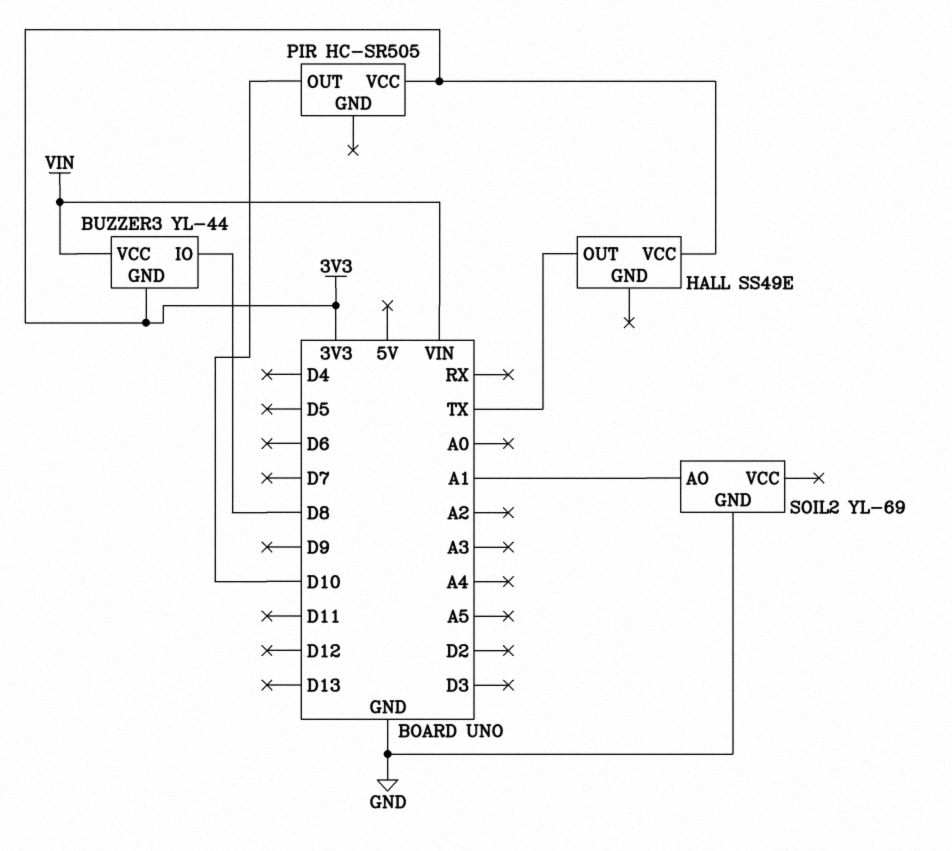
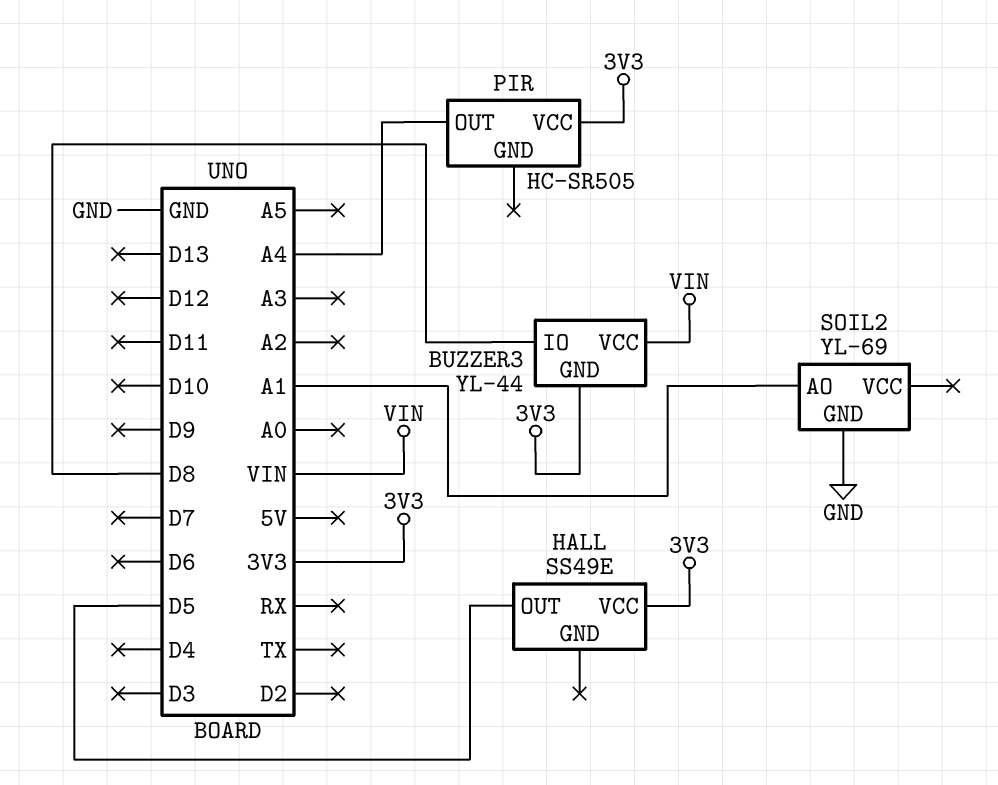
HALL pin OUT: TX -> D5
PIR pin OUT: D10 -> A4

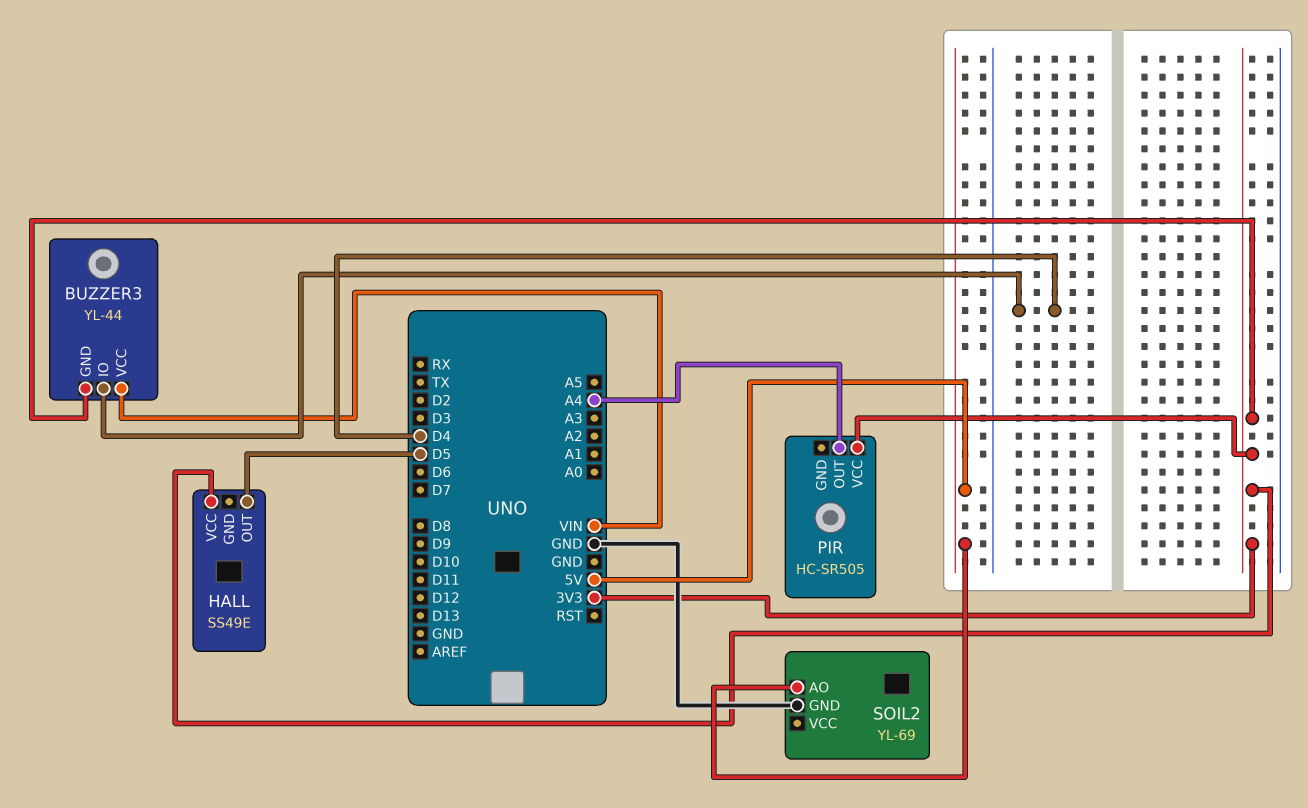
BUZZER3 pin IO: D8 -> D4
SOIL2 pin AO: A1 -> 5V

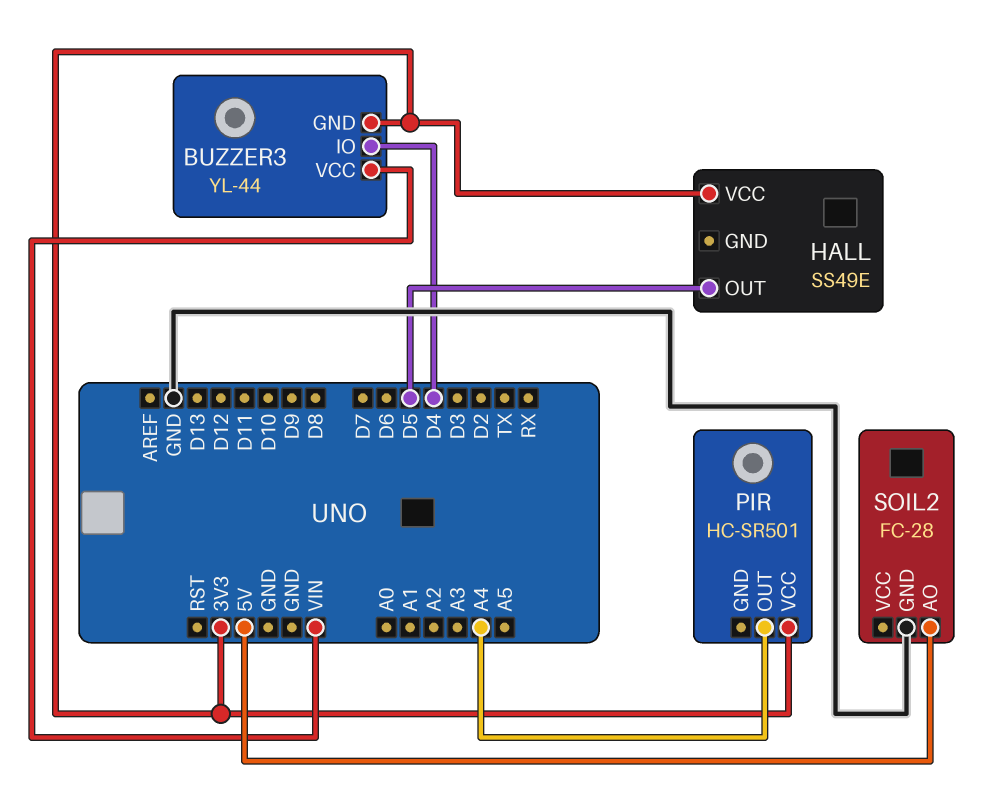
PIR: HC-SR505 -> HC-SR501
SOIL2: YL-69 -> FC-28

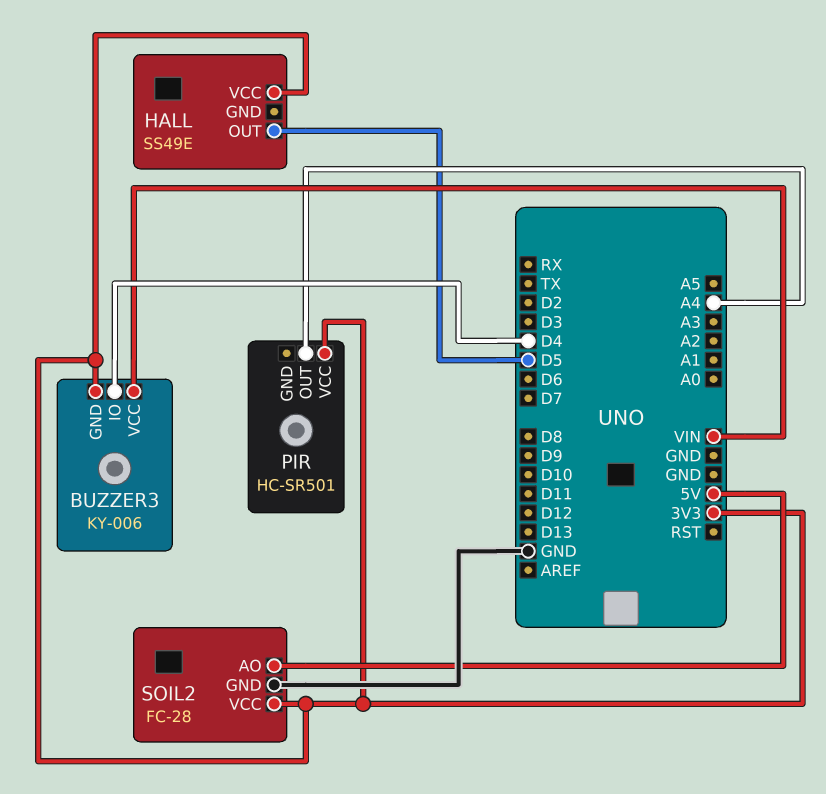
BUZZER3: YL-44 -> KY-006
SOIL2 pin VCC: none -> 3V3

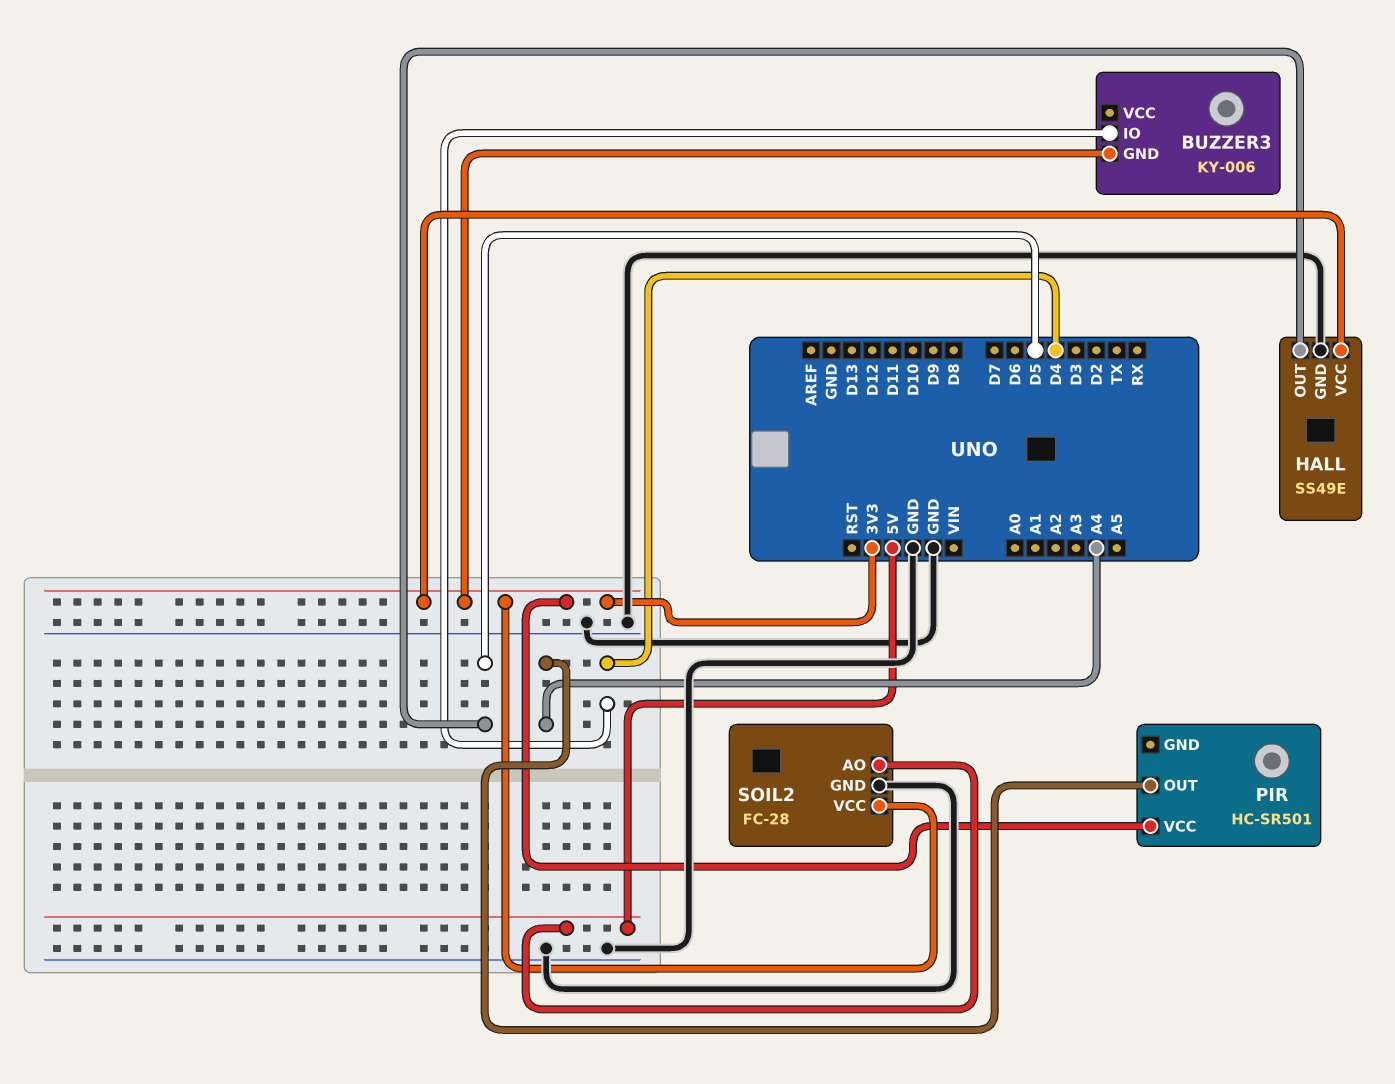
BUZZER3 pin VCC: VIN -> none
HALL pin GND: none -> GND

